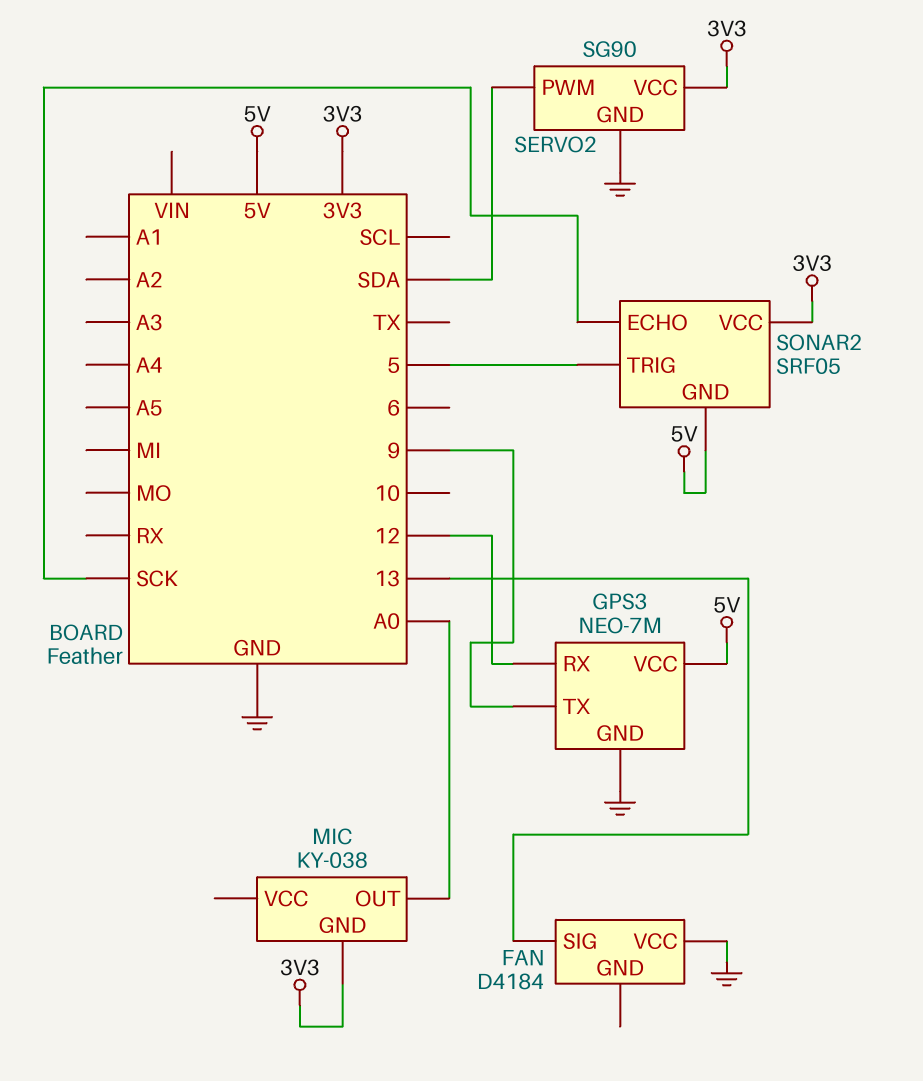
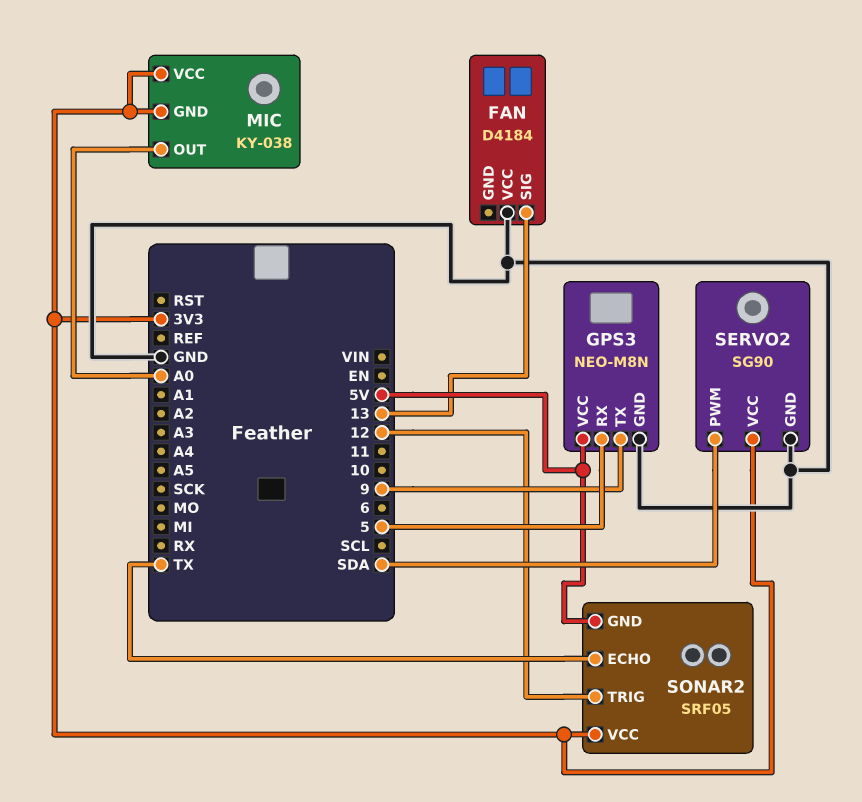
GPS3: NEO-7M -> NEO-M8N
GPS3 pin RX: 12 -> 5
MIC pin VCC: none -> 3V3
SONAR2 pin ECHO: SCK -> TX
SONAR2 pin TRIG: 5 -> 12

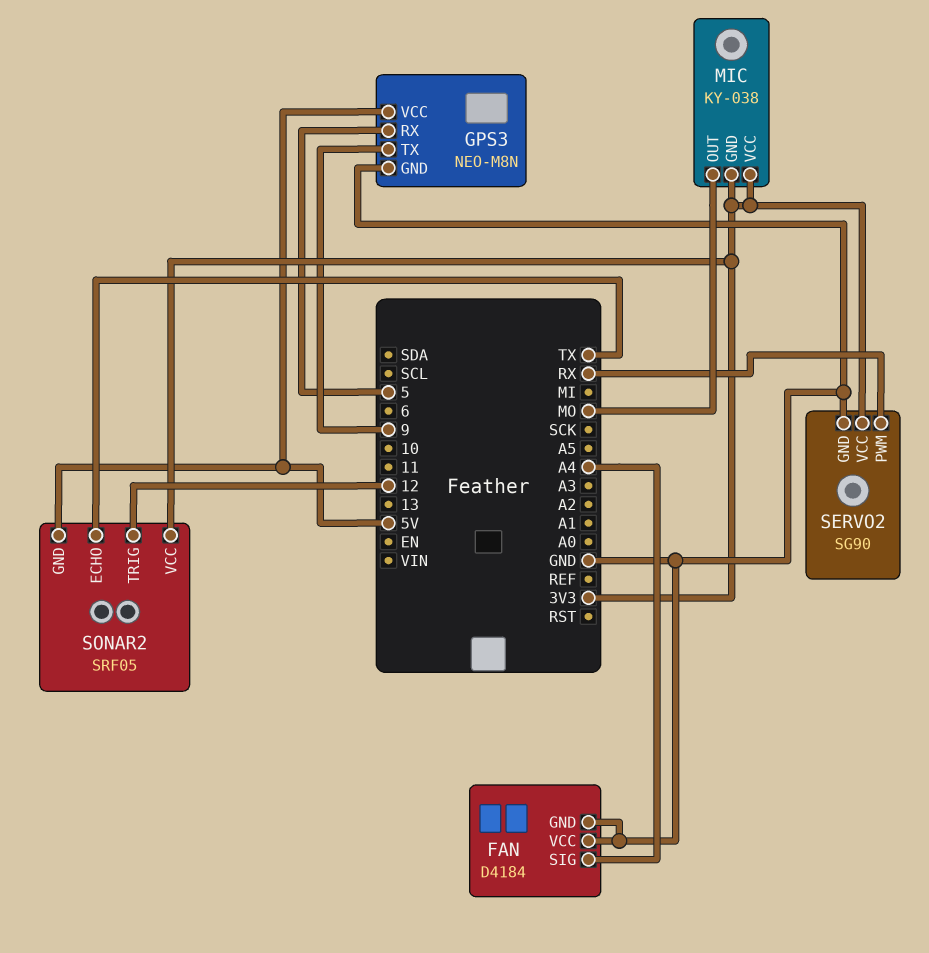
FAN pin GND: none -> GND
FAN pin SIG: 13 -> A4
MIC pin OUT: A0 -> MO
SERVO2 pin PWM: SDA -> RX

